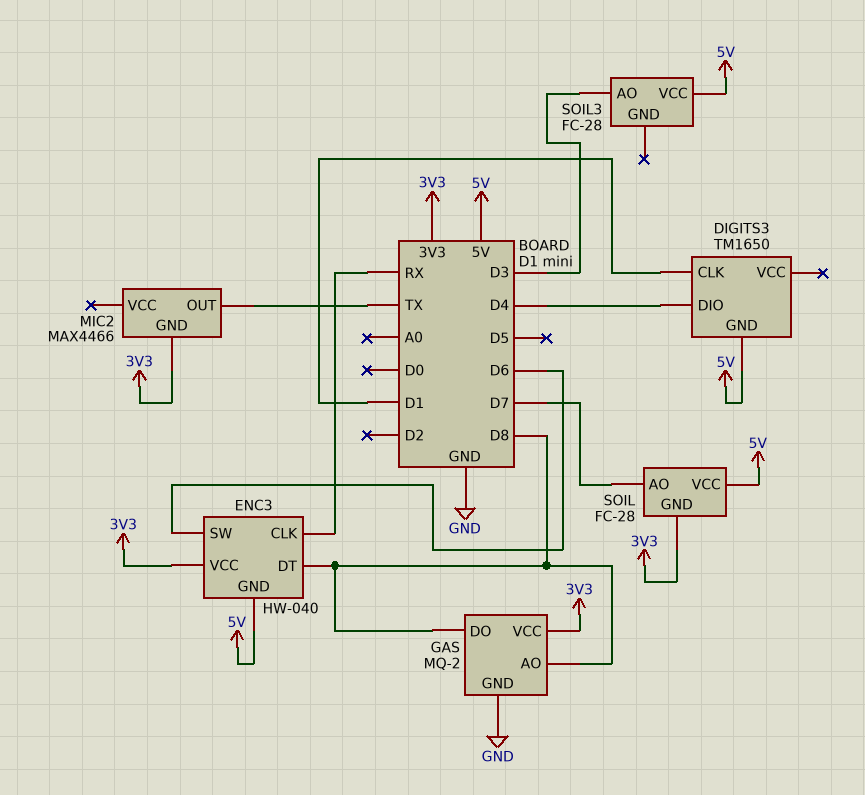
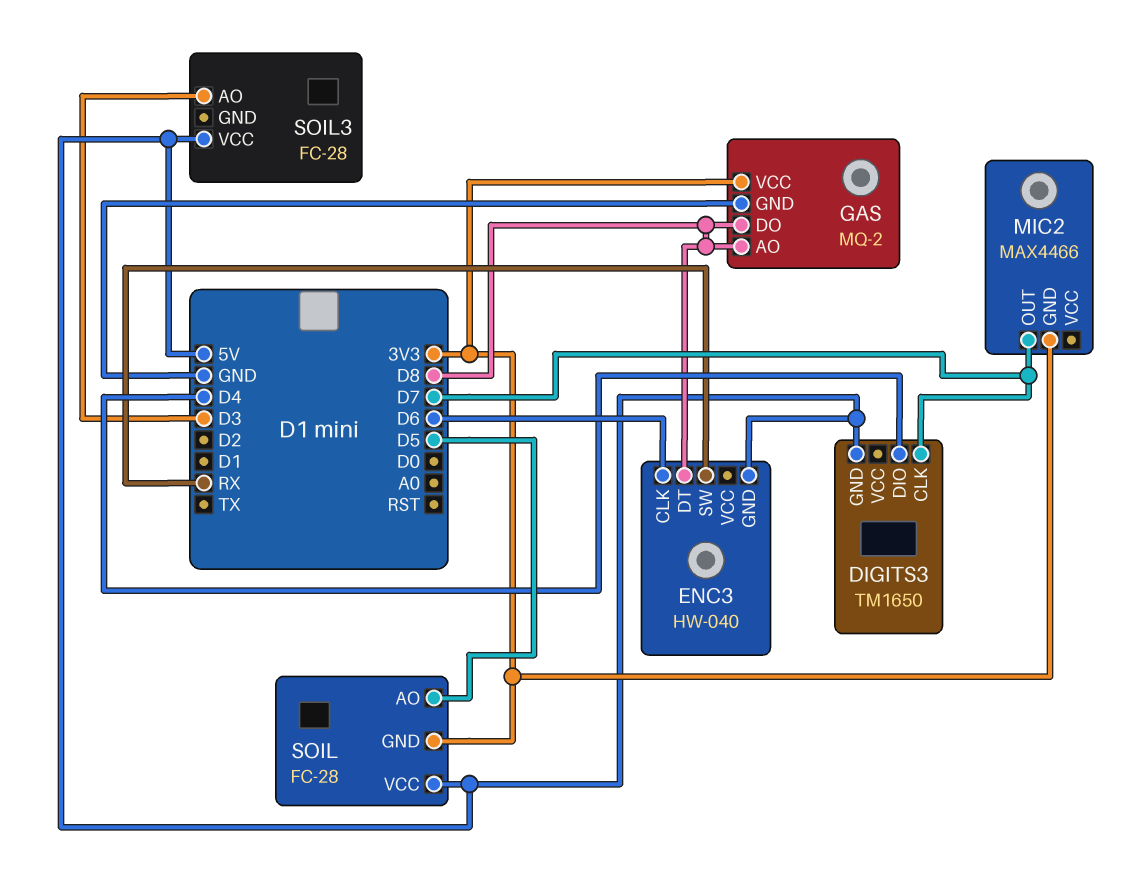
DIGITS3 pin CLK: D1 -> D7
ENC3 pin CLK: RX -> D6
ENC3 pin SW: D6 -> RX
ENC3 pin VCC: 3V3 -> none
MIC2 pin OUT: TX -> D7
SOIL pin AO: D7 -> D5

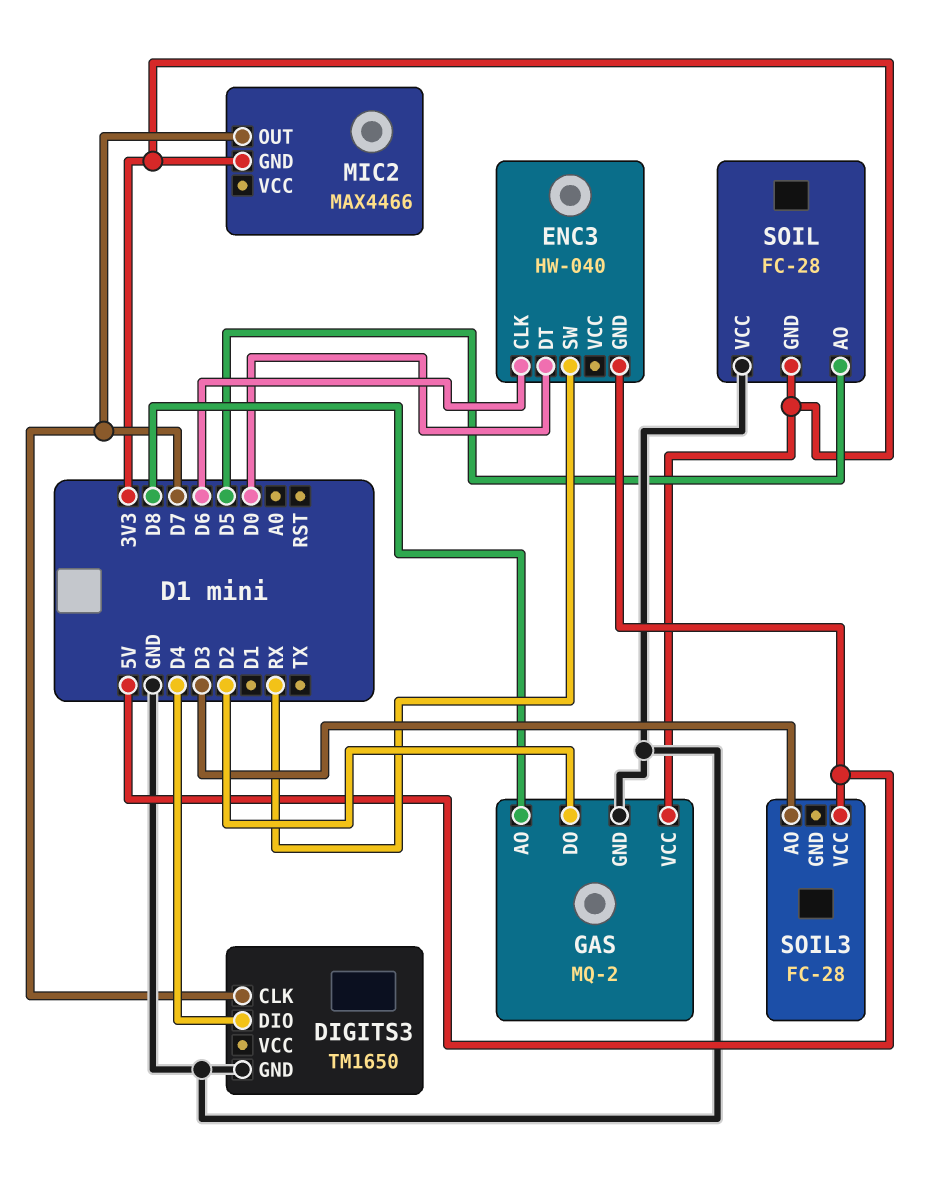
DIGITS3 pin GND: 5V -> GND
ENC3 pin DT: D8 -> D0
GAS pin DO: D8 -> D2
SOIL pin VCC: 5V -> GND

